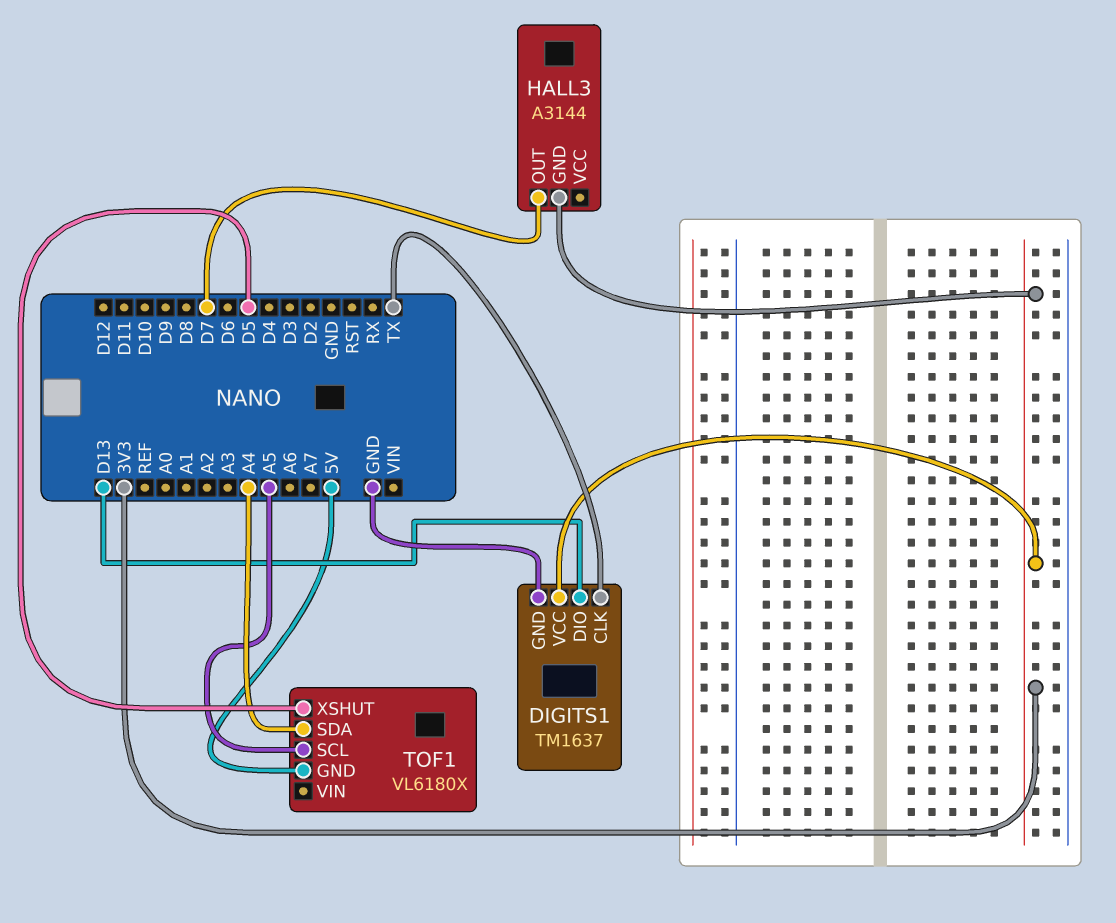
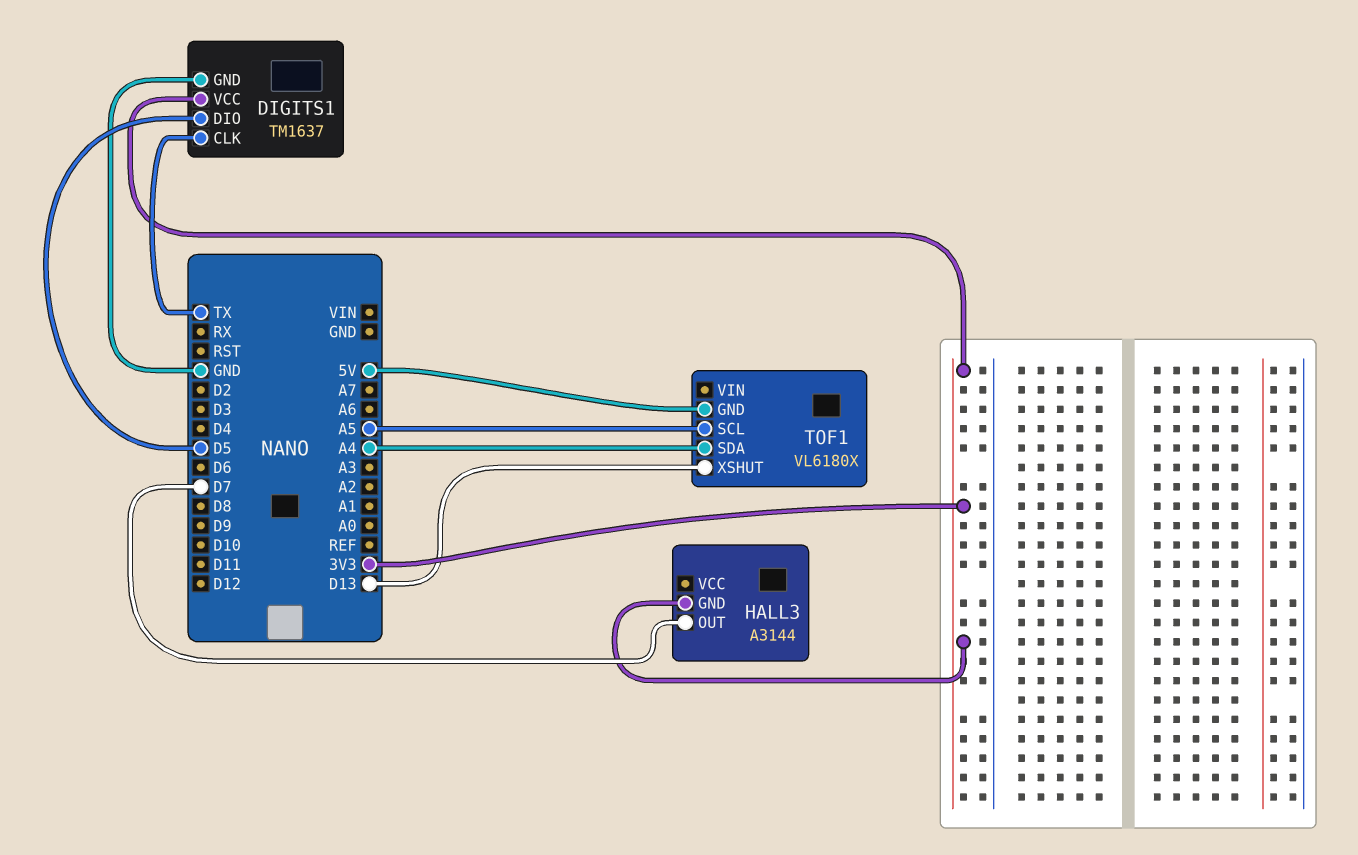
DIGITS1 pin DIO: D13 -> D5
TOF1 pin XSHUT: D5 -> D13

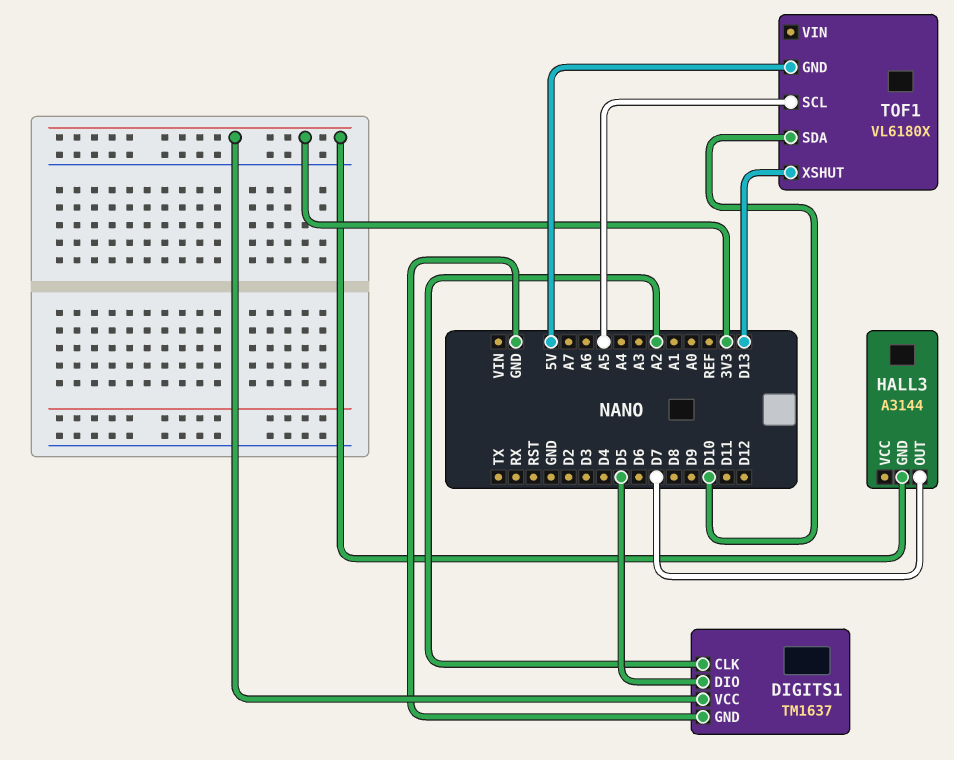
DIGITS1 pin CLK: TX -> A2
TOF1 pin SDA: A4 -> D10

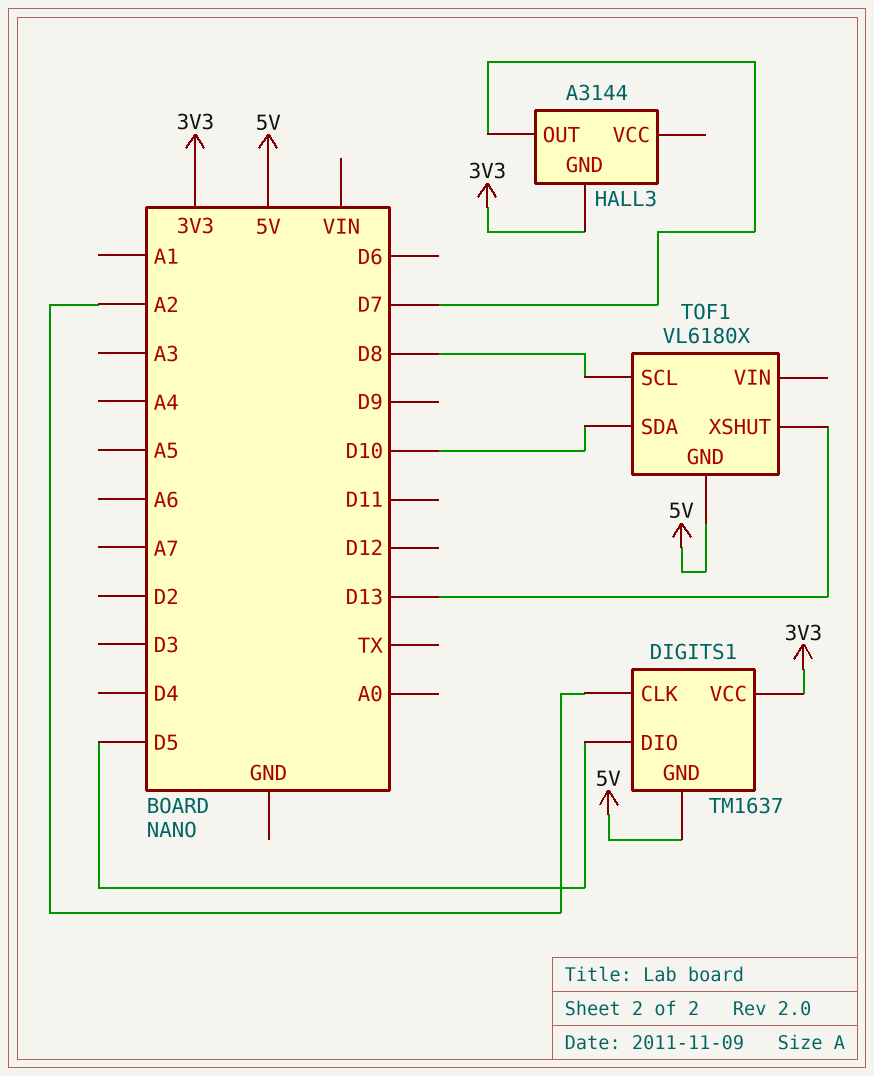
DIGITS1 pin GND: GND -> 5V
TOF1 pin SCL: A5 -> D8

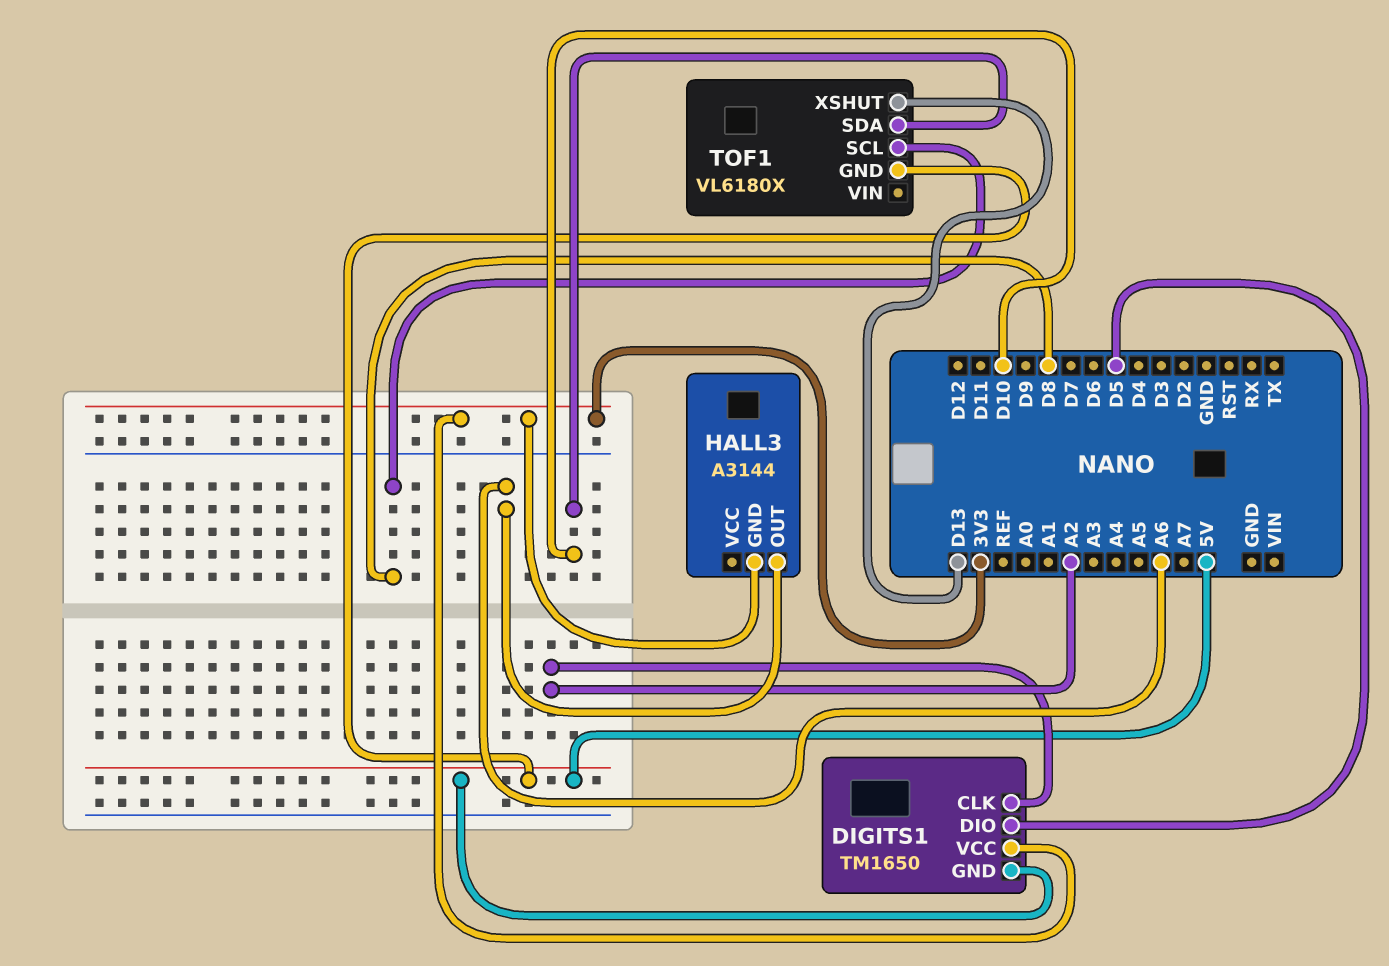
DIGITS1: TM1637 -> TM1650
HALL3 pin OUT: D7 -> A6

